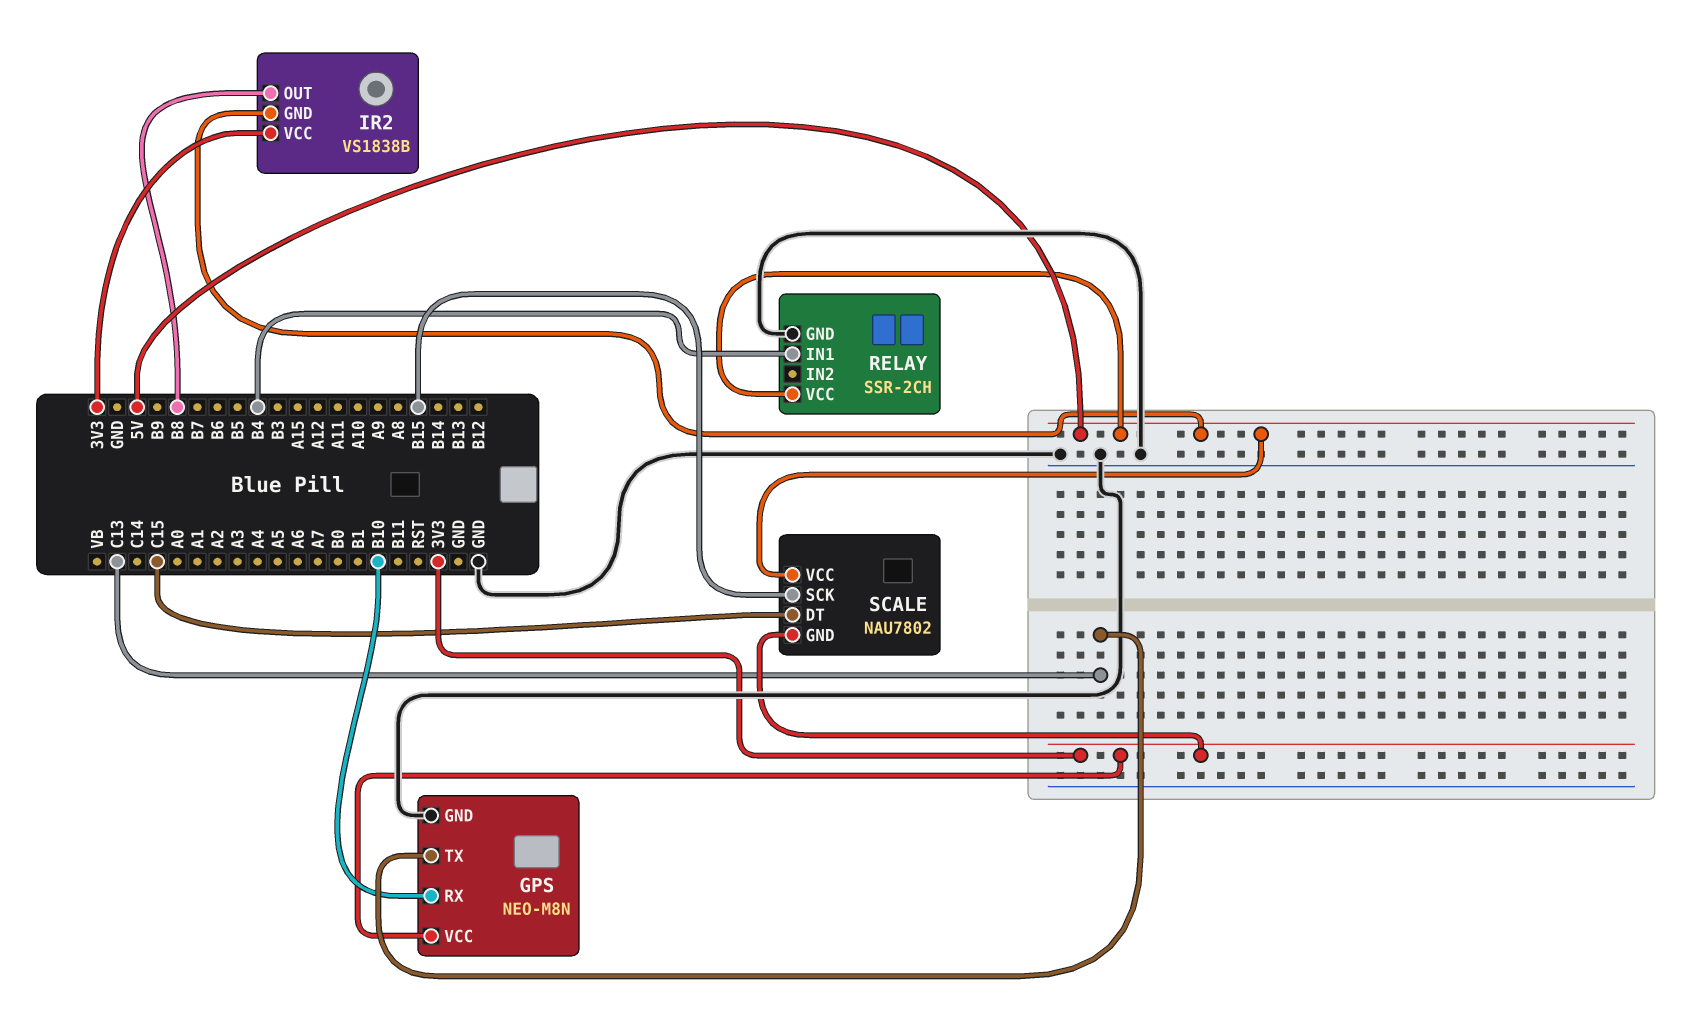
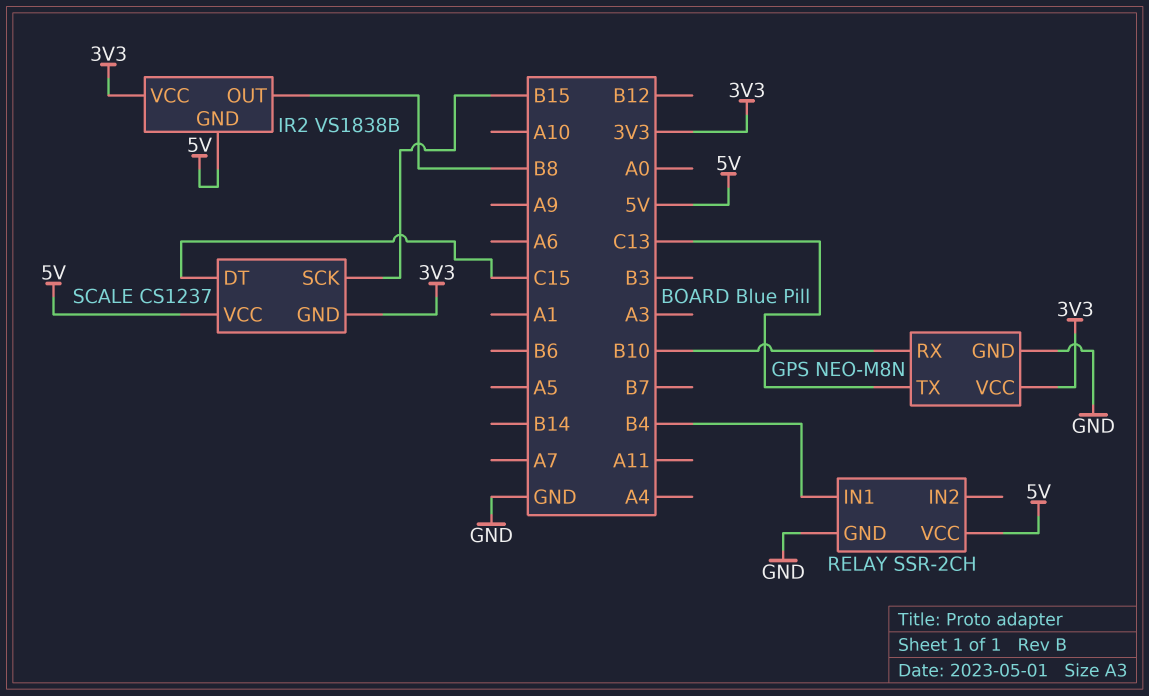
SCALE: NAU7802 -> CS1237

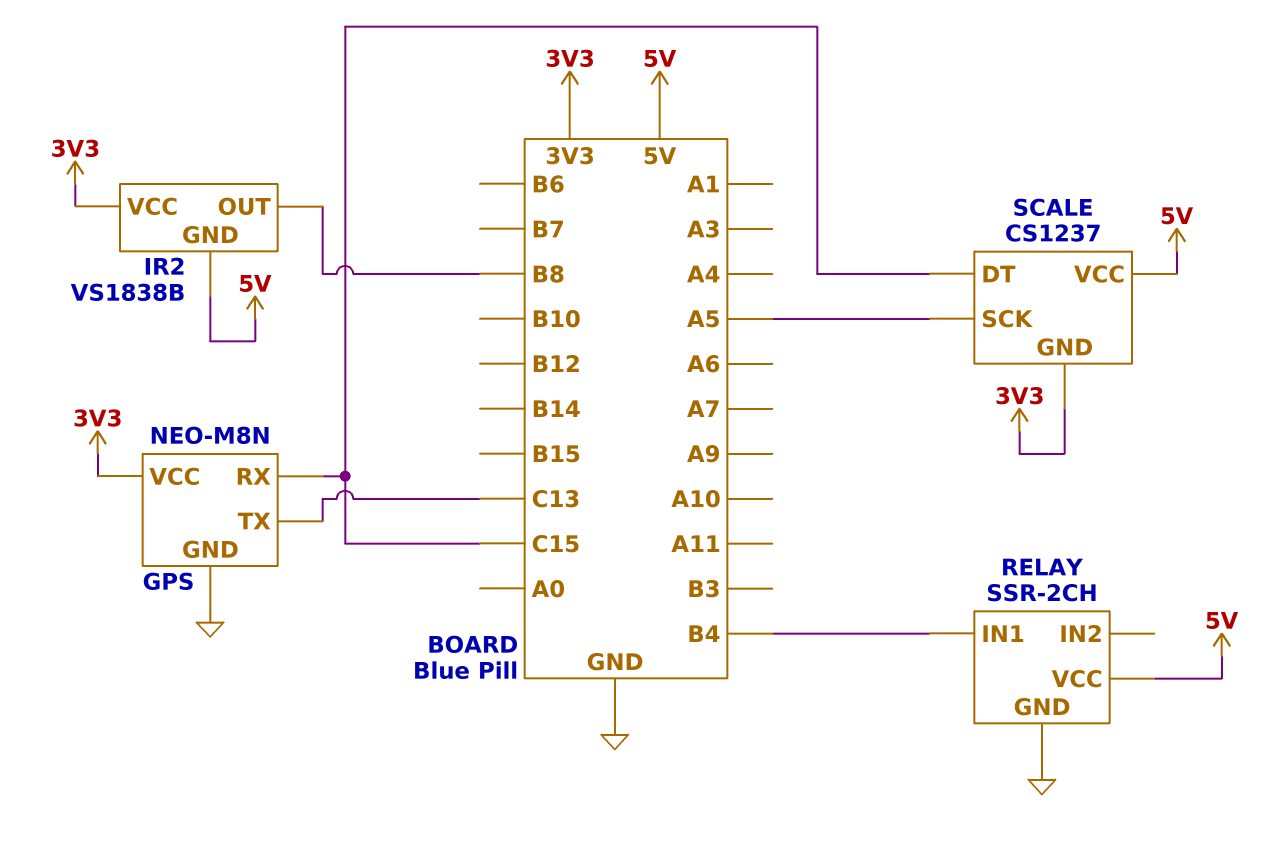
GPS pin RX: B10 -> C15
SCALE pin SCK: B15 -> A5

